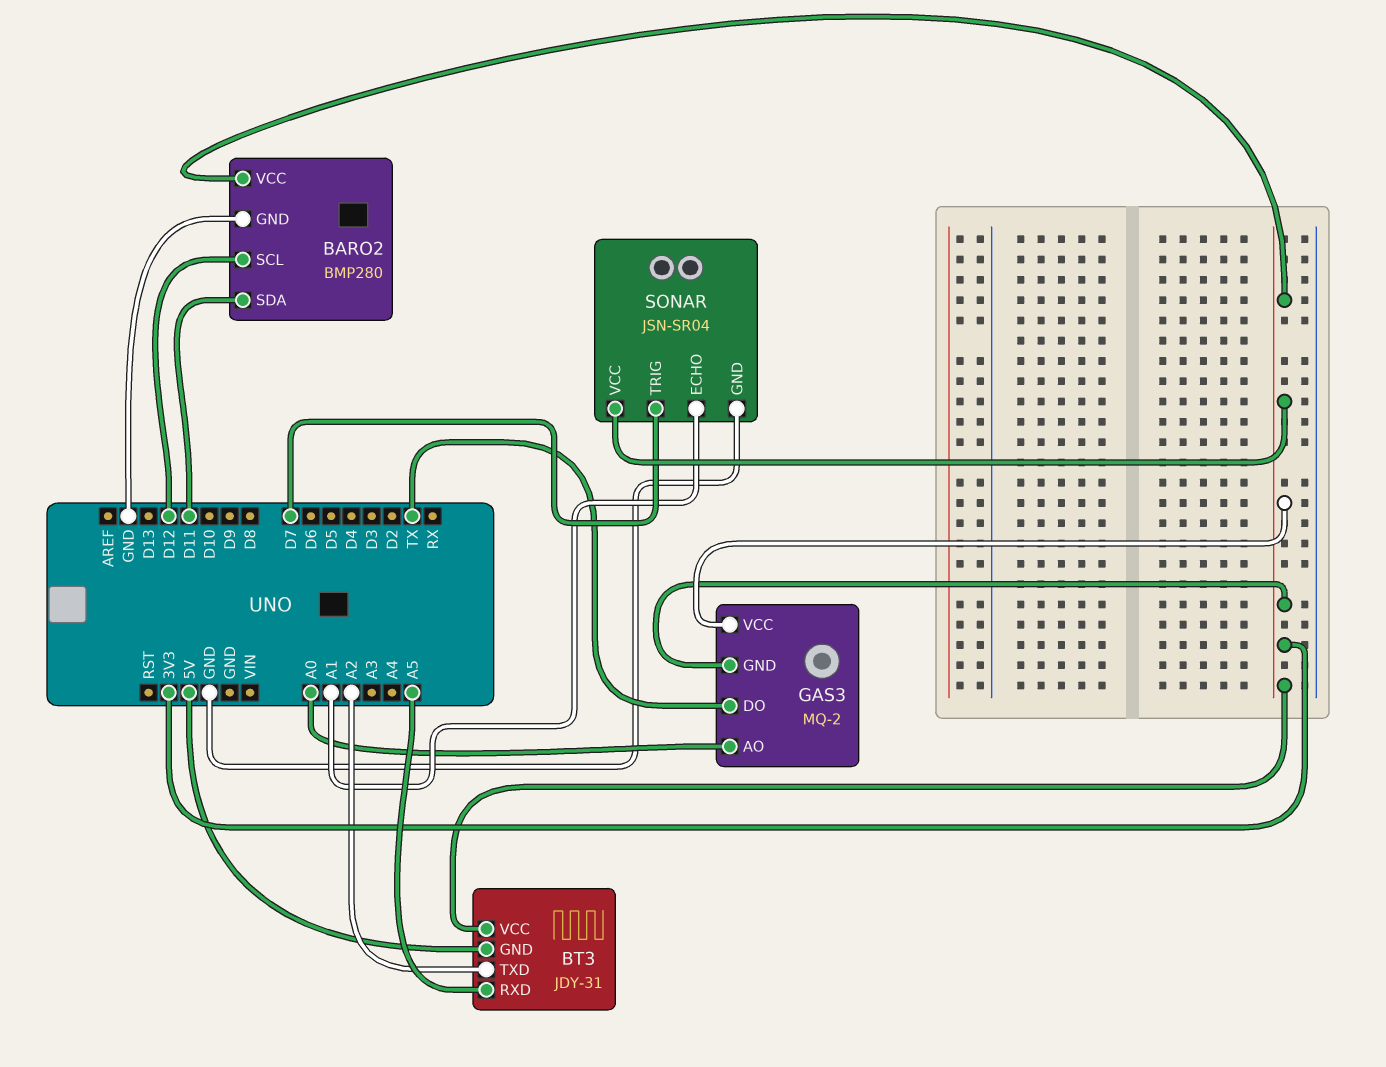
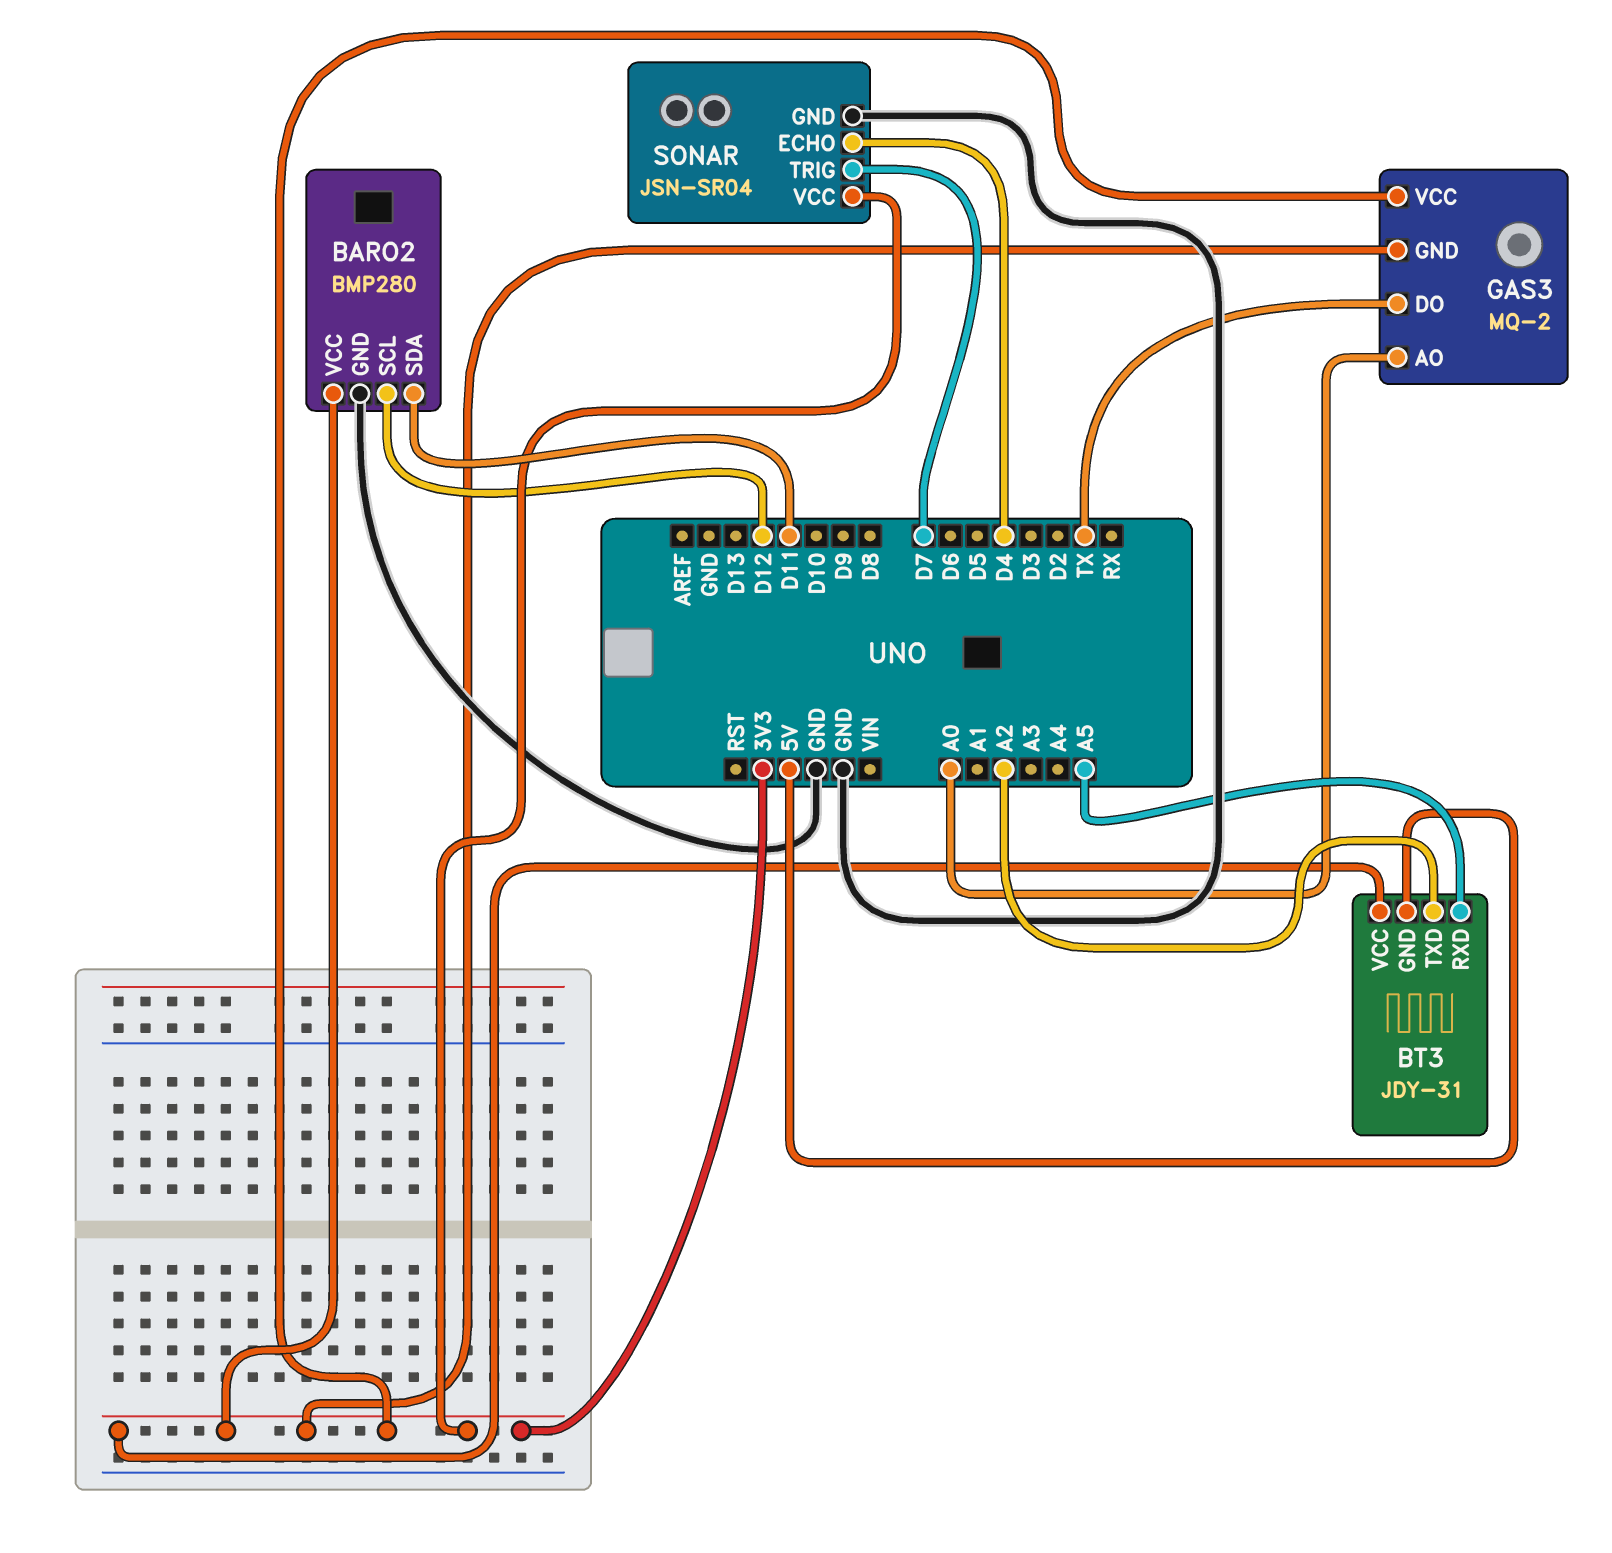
SONAR pin ECHO: A1 -> D4

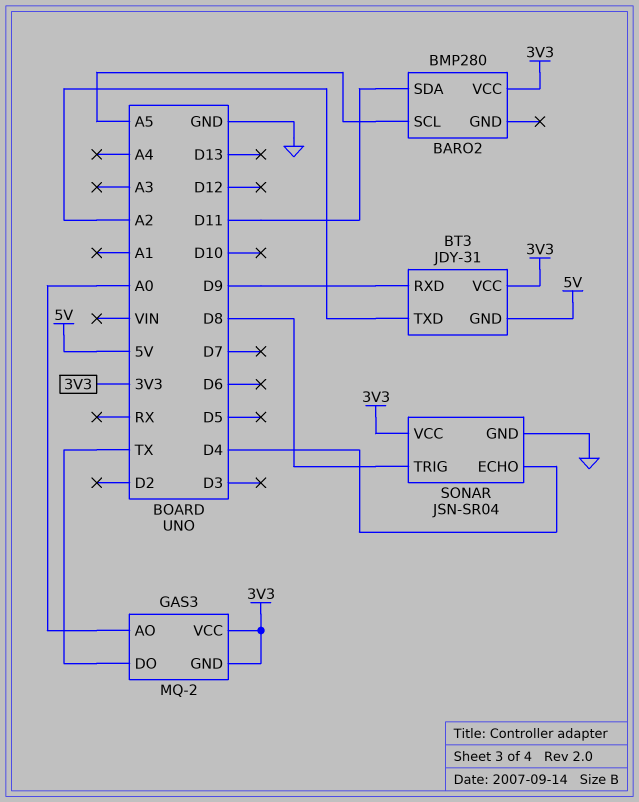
BARO2 pin GND: GND -> none
BARO2 pin SCL: D12 -> A5
BT3 pin RXD: A5 -> D9
SONAR pin TRIG: D7 -> D8

